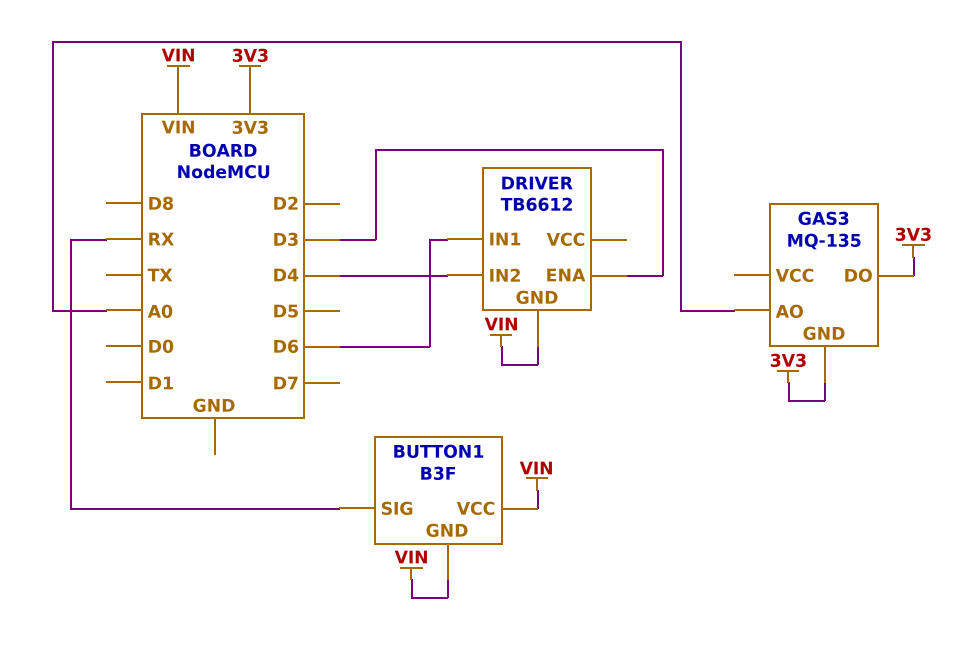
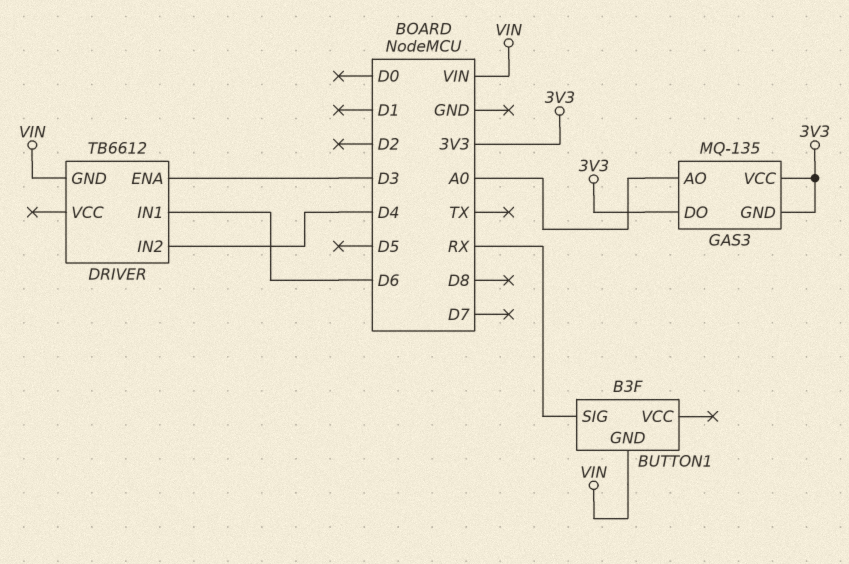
BUTTON1 pin VCC: VIN -> none
GAS3 pin VCC: none -> 3V3

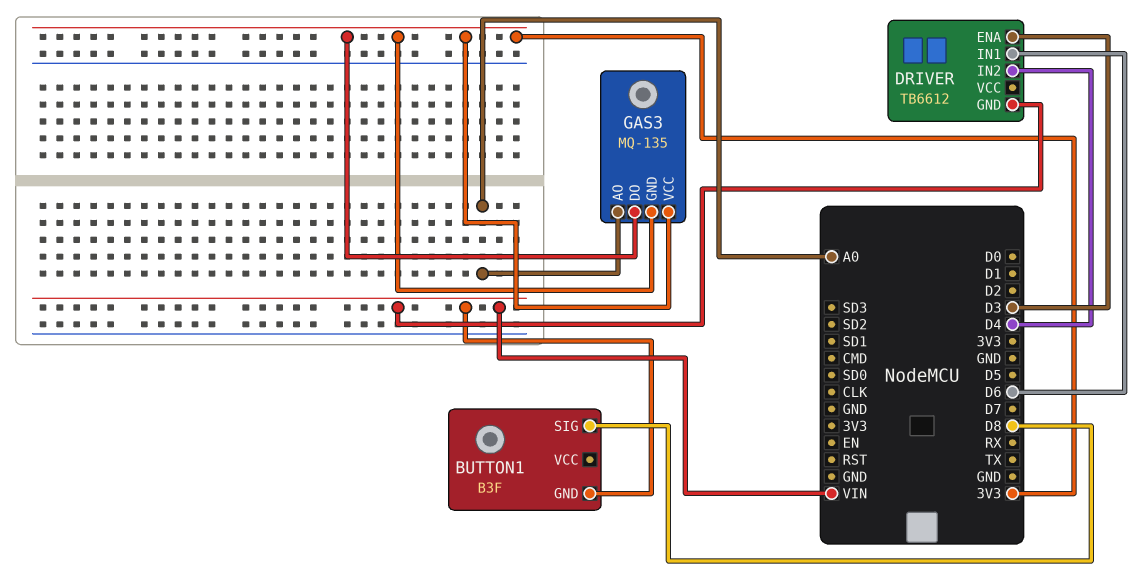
BUTTON1 pin SIG: RX -> D8

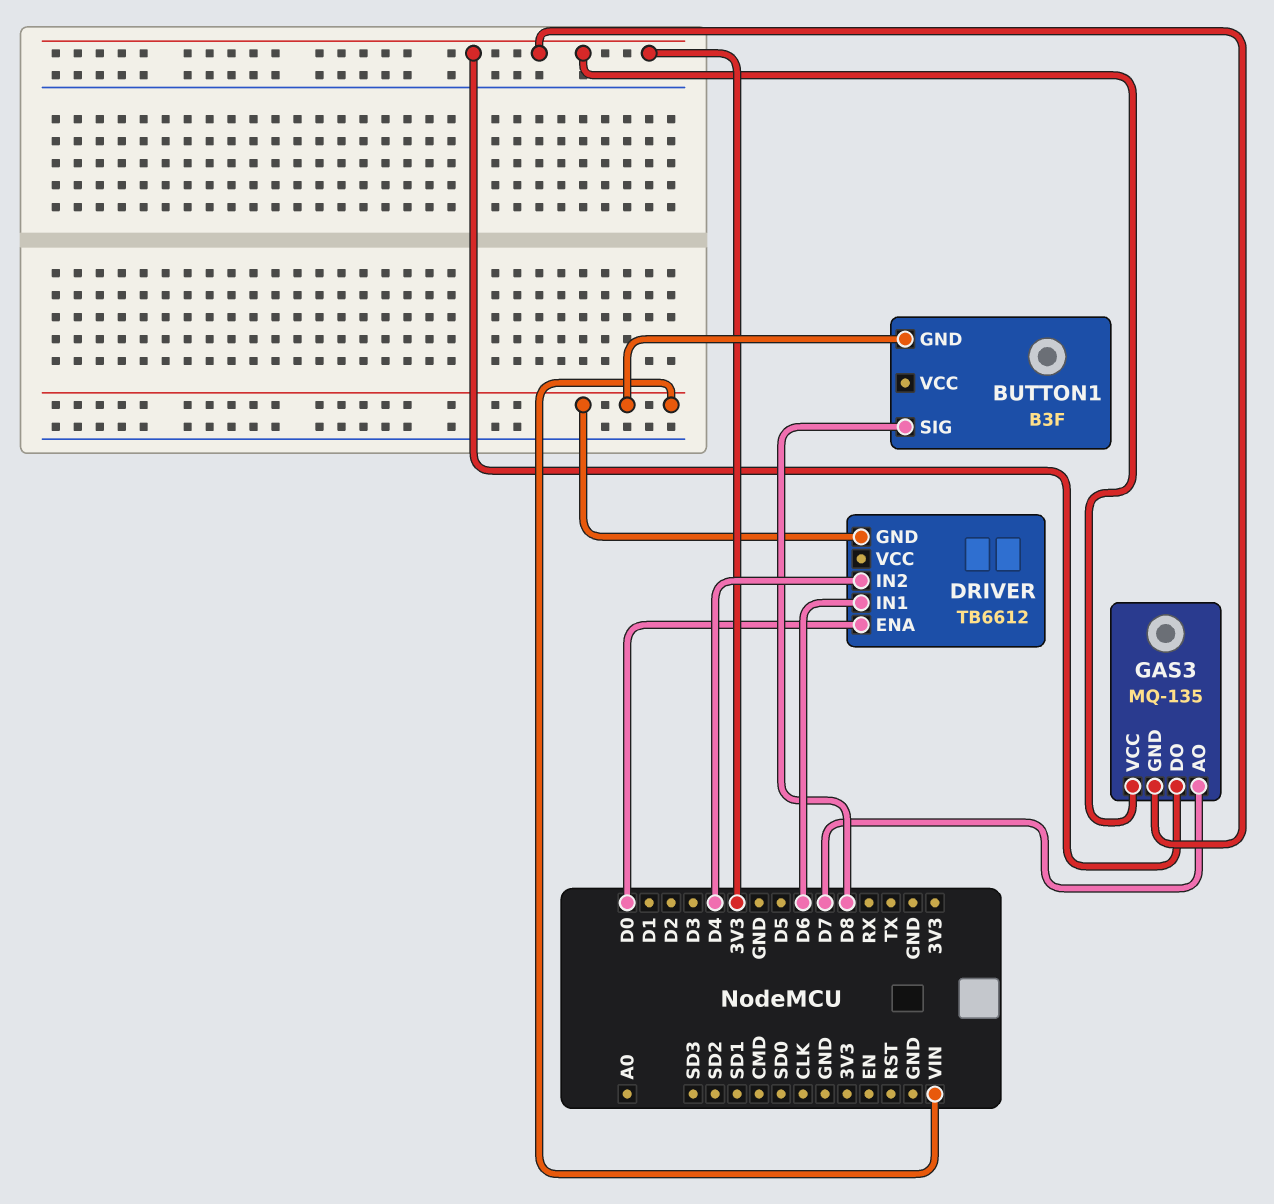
DRIVER pin ENA: D3 -> D0
GAS3 pin AO: A0 -> D7

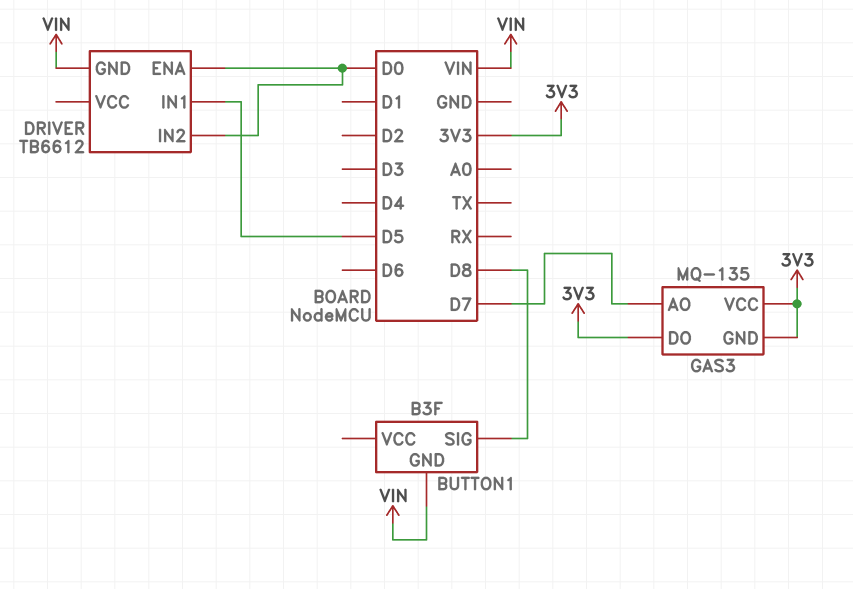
DRIVER pin IN1: D6 -> D5
DRIVER pin IN2: D4 -> D0

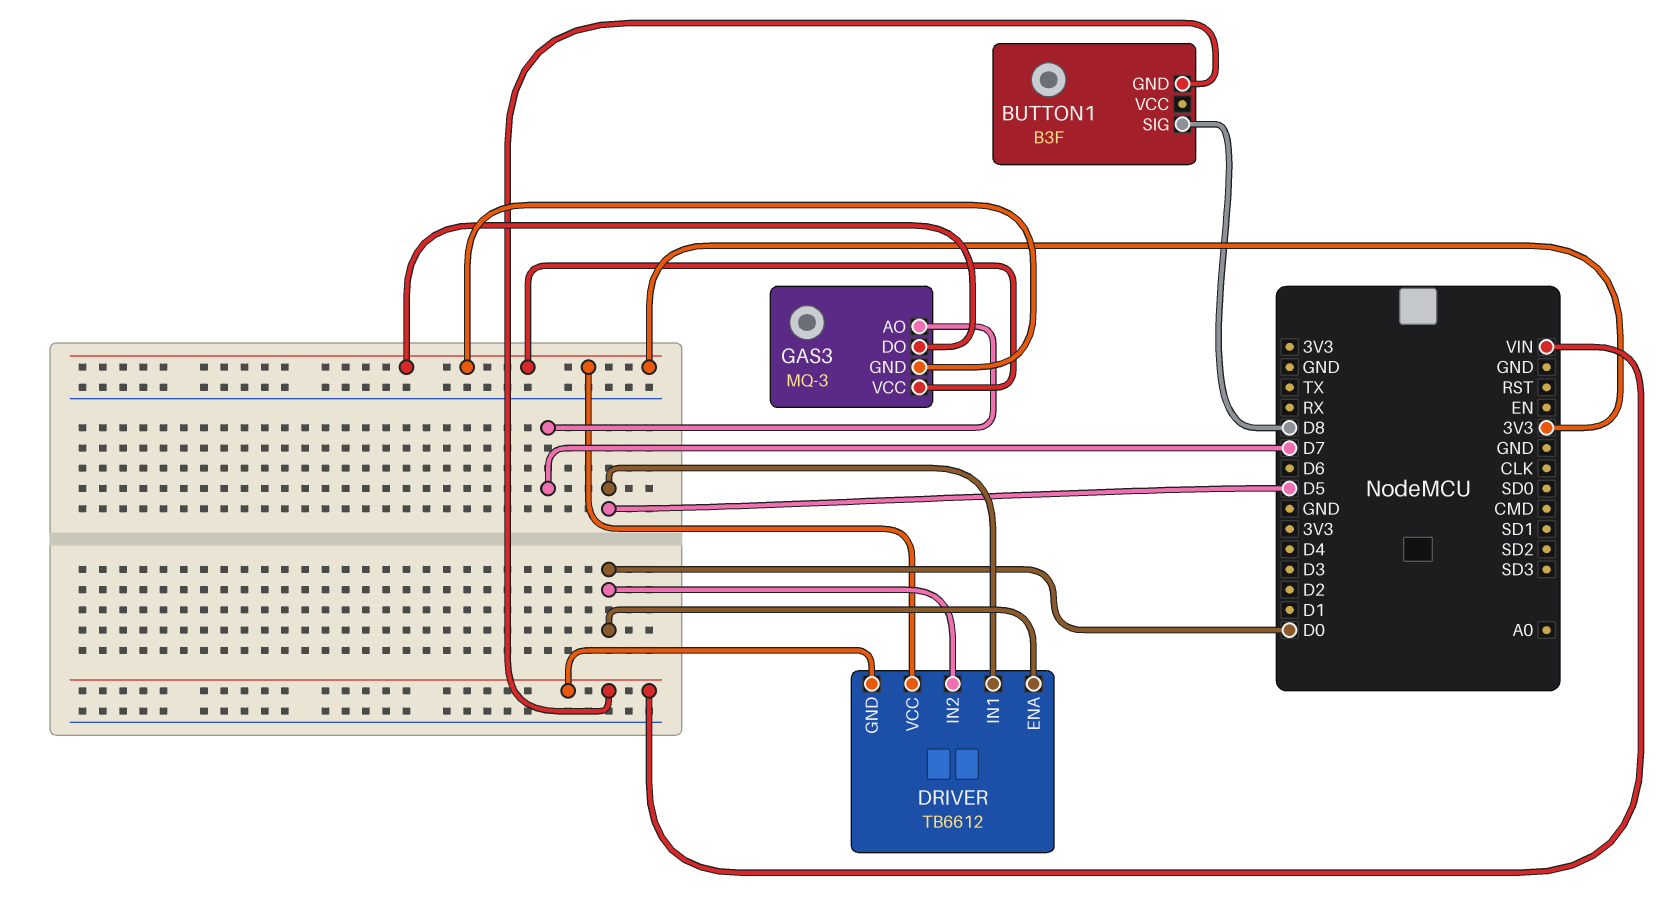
DRIVER pin VCC: none -> 3V3
GAS3: MQ-135 -> MQ-3

